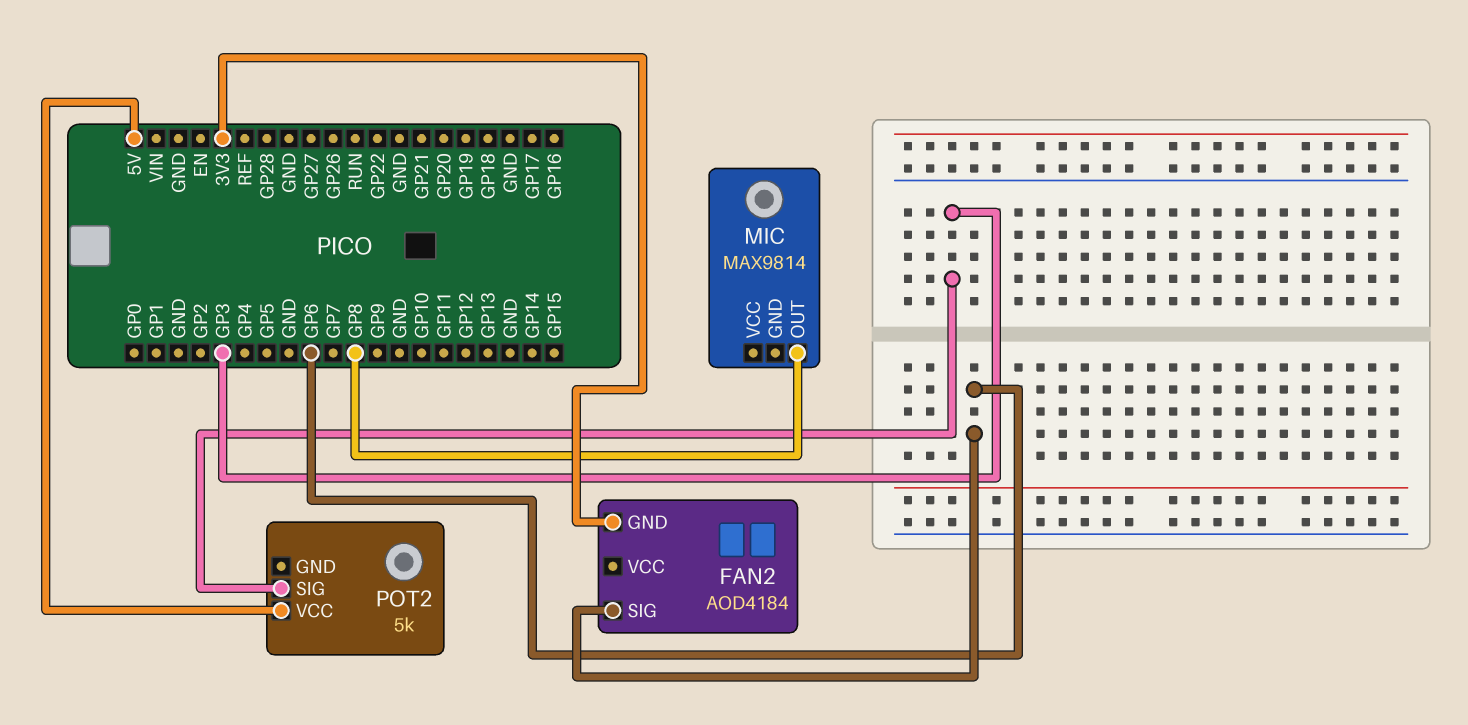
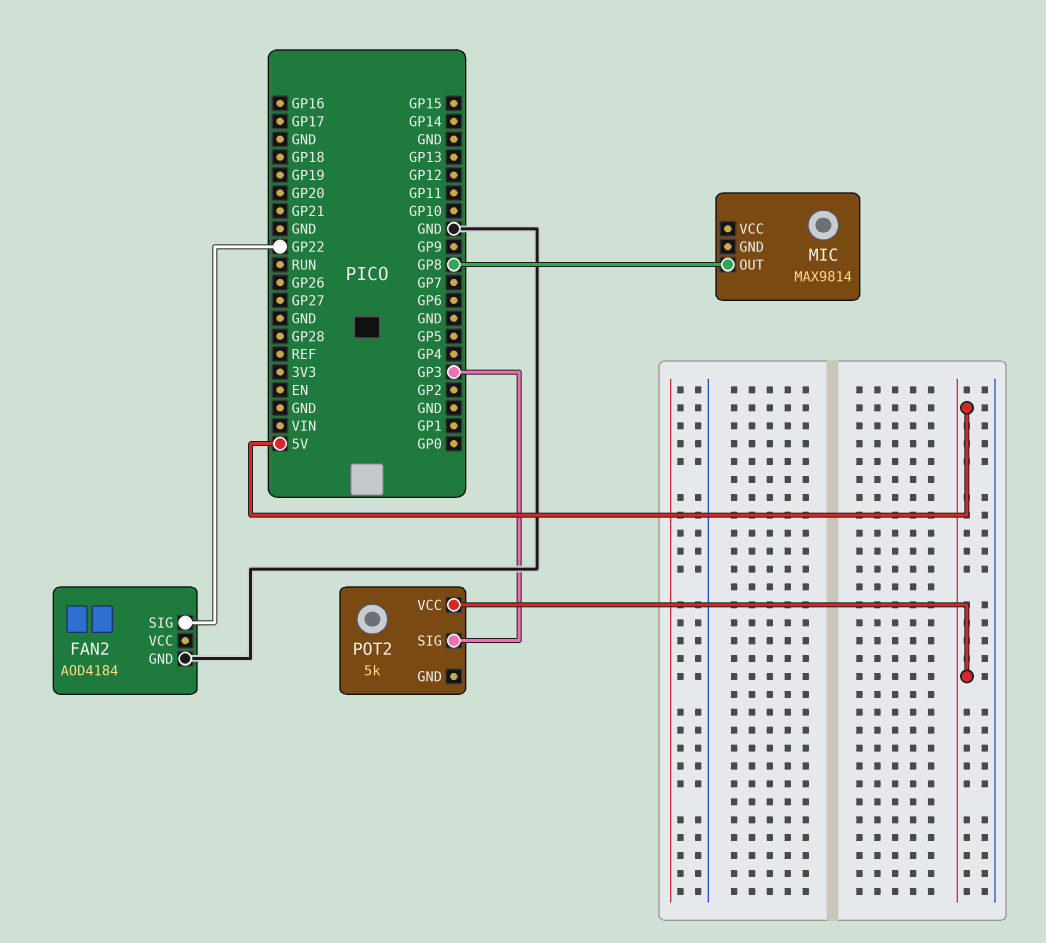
FAN2 pin GND: 3V3 -> GND
FAN2 pin SIG: GP6 -> GP22

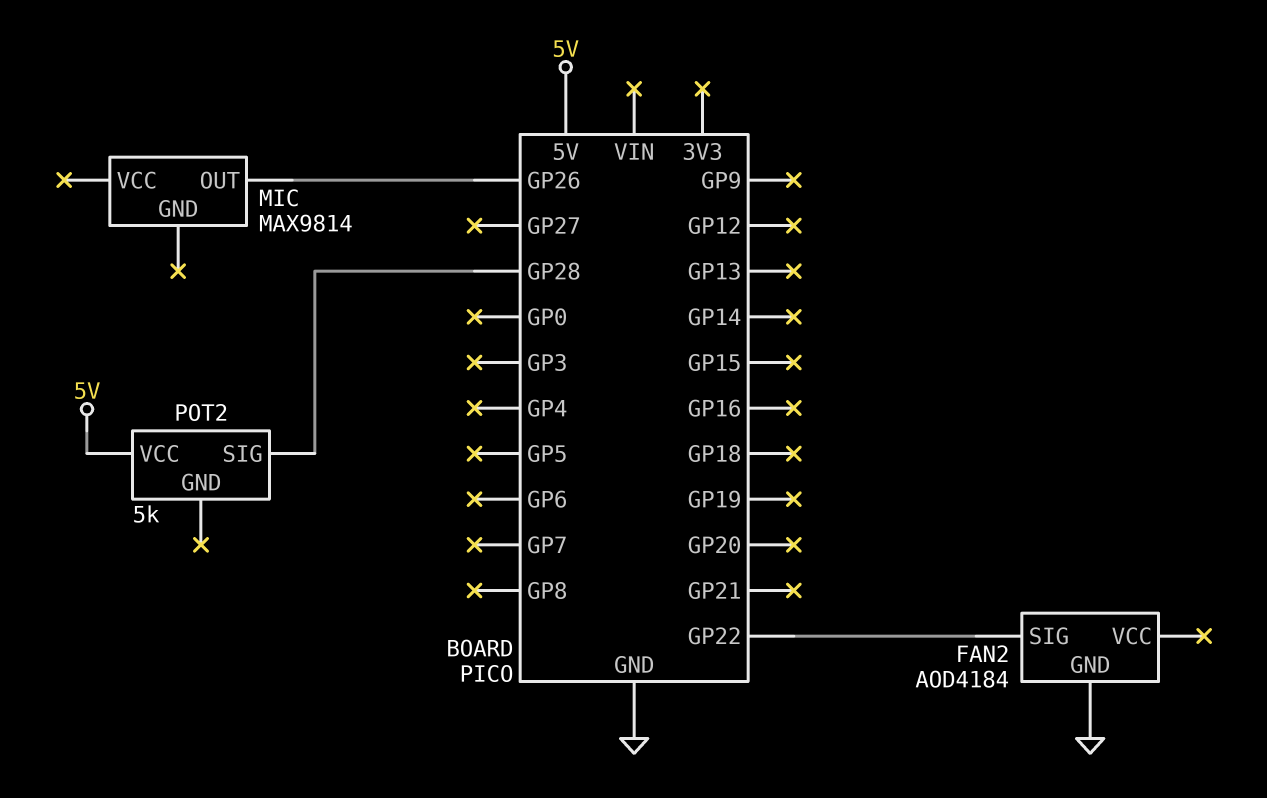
MIC pin OUT: GP8 -> GP26
POT2 pin SIG: GP3 -> GP28

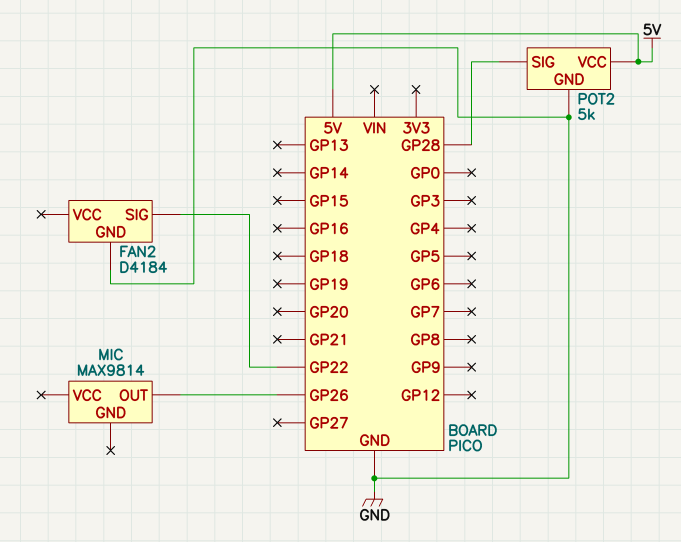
FAN2: AOD4184 -> D4184
POT2 pin GND: none -> GND

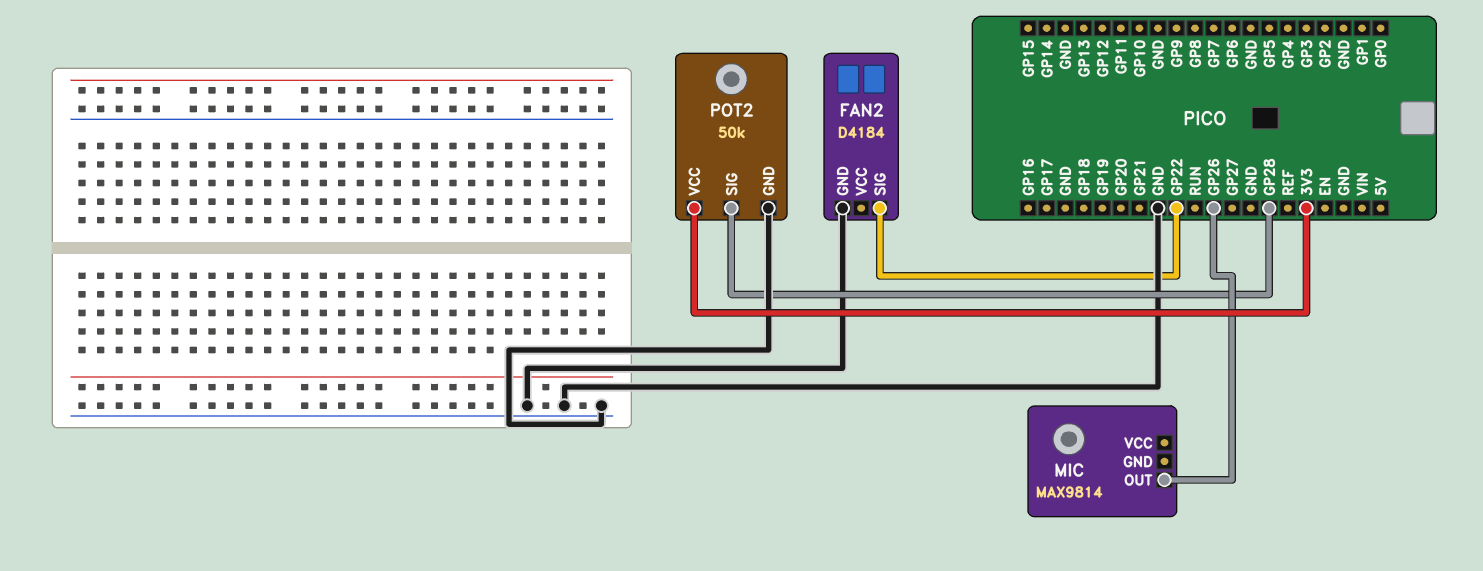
POT2: 5k -> 50k
POT2 pin VCC: 5V -> 3V3

